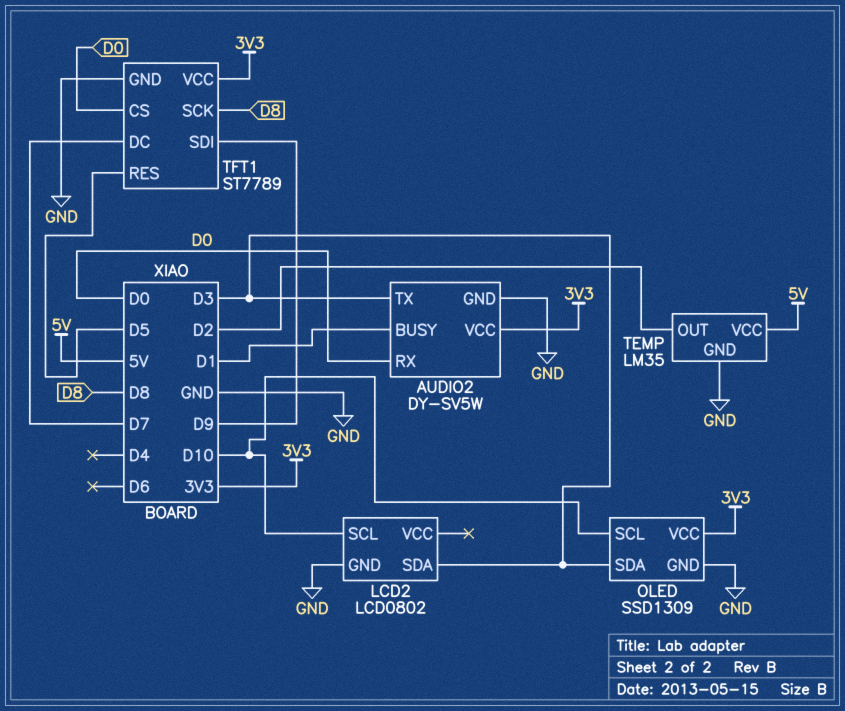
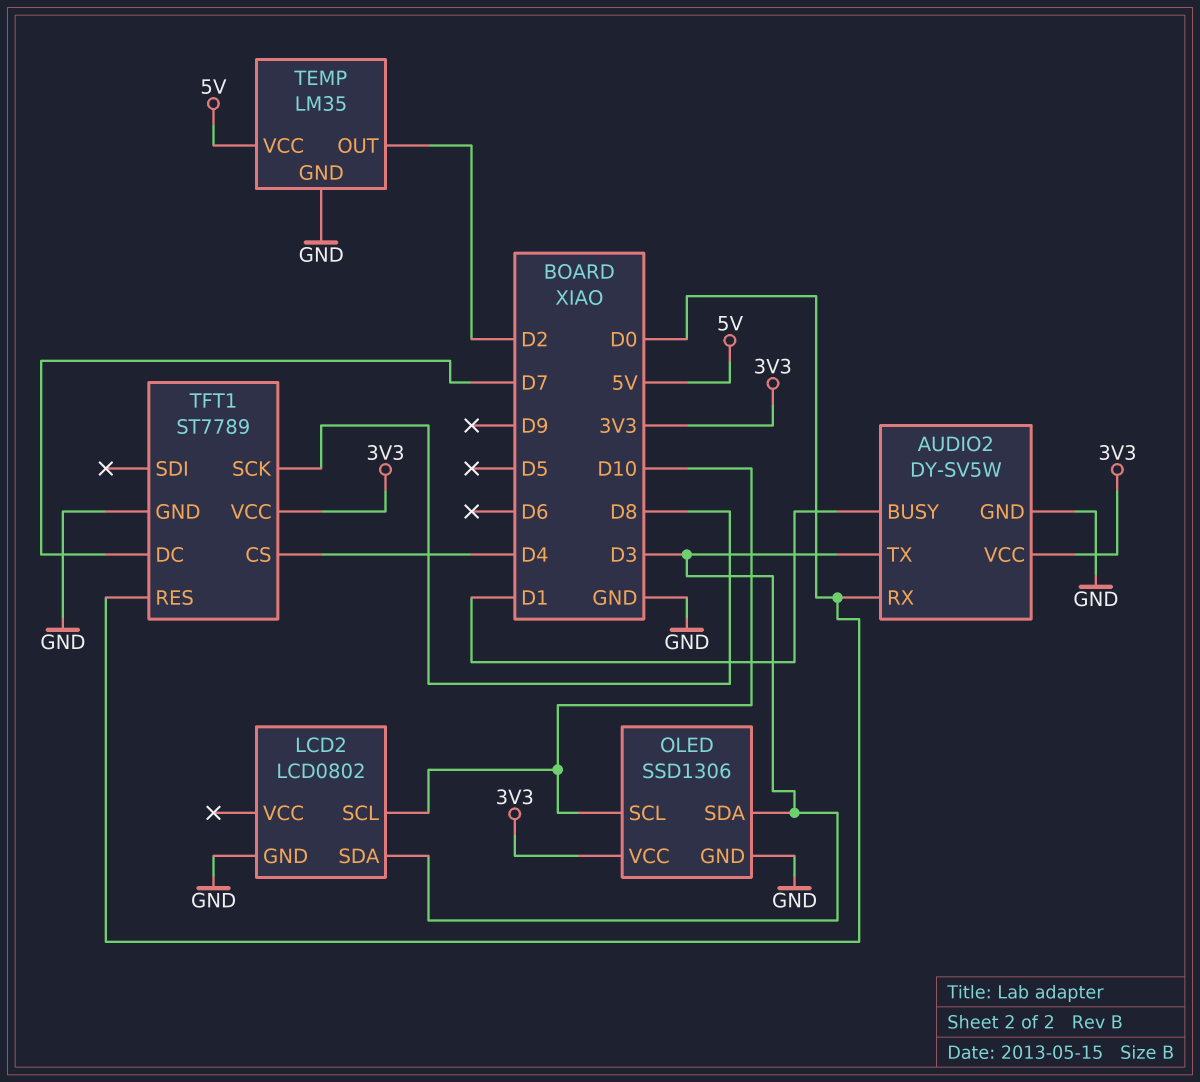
OLED: SSD1309 -> SSD1306
TFT1 pin CS: D0 -> D4
TFT1 pin RES: D5 -> D0
TFT1 pin SDI: D9 -> none

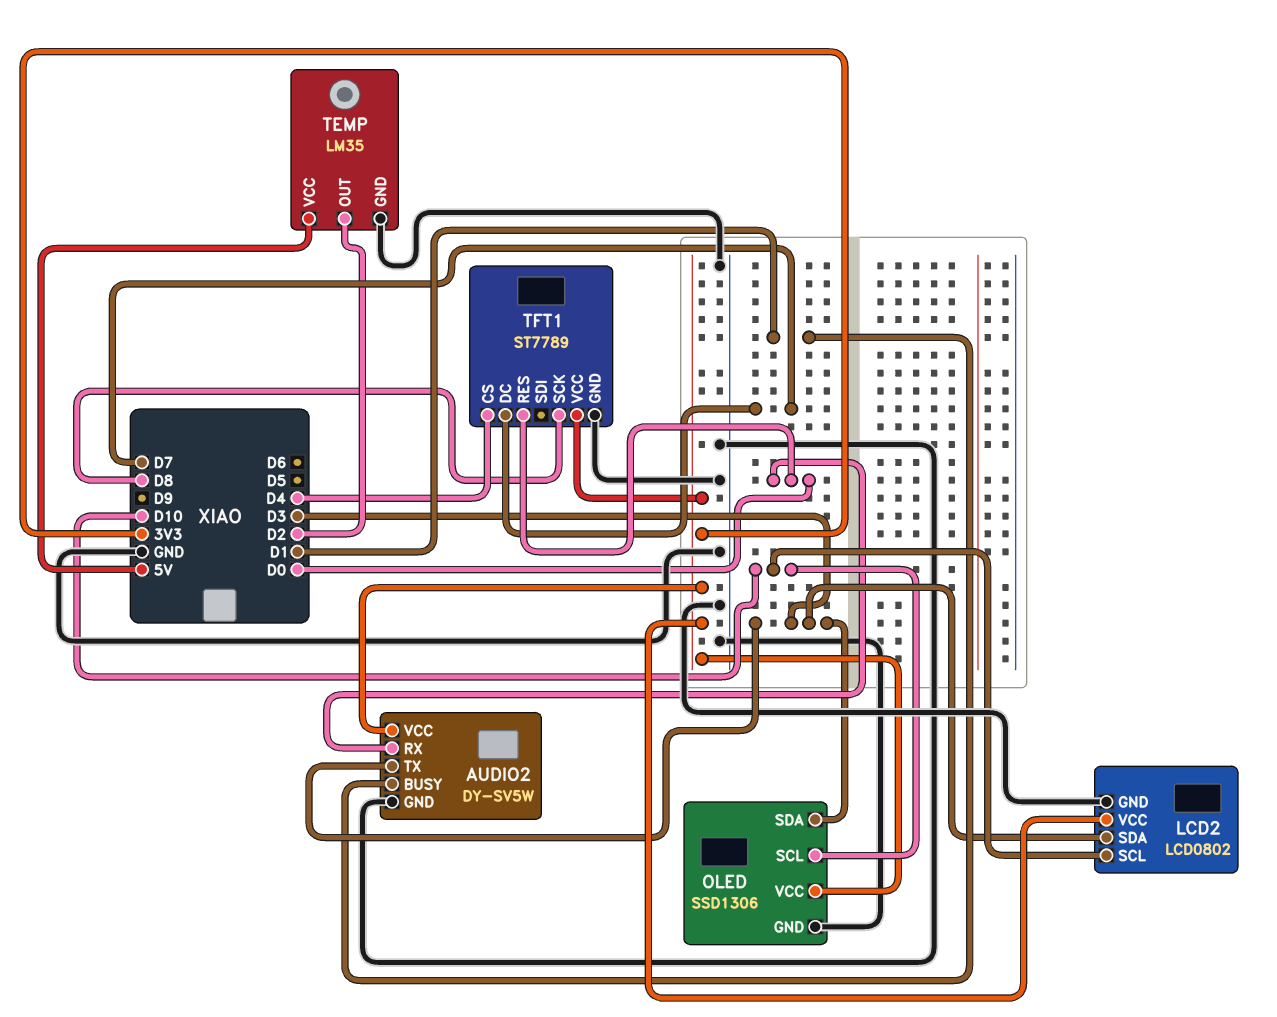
LCD2 pin VCC: none -> 3V3

